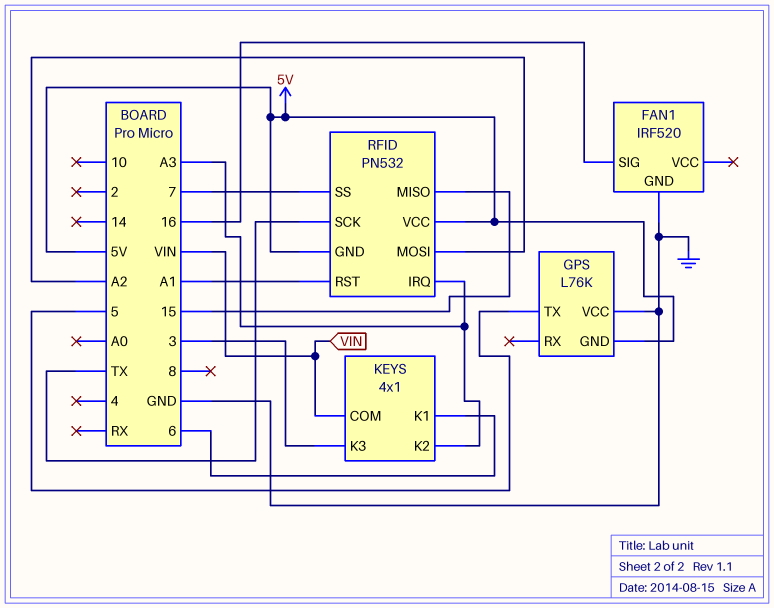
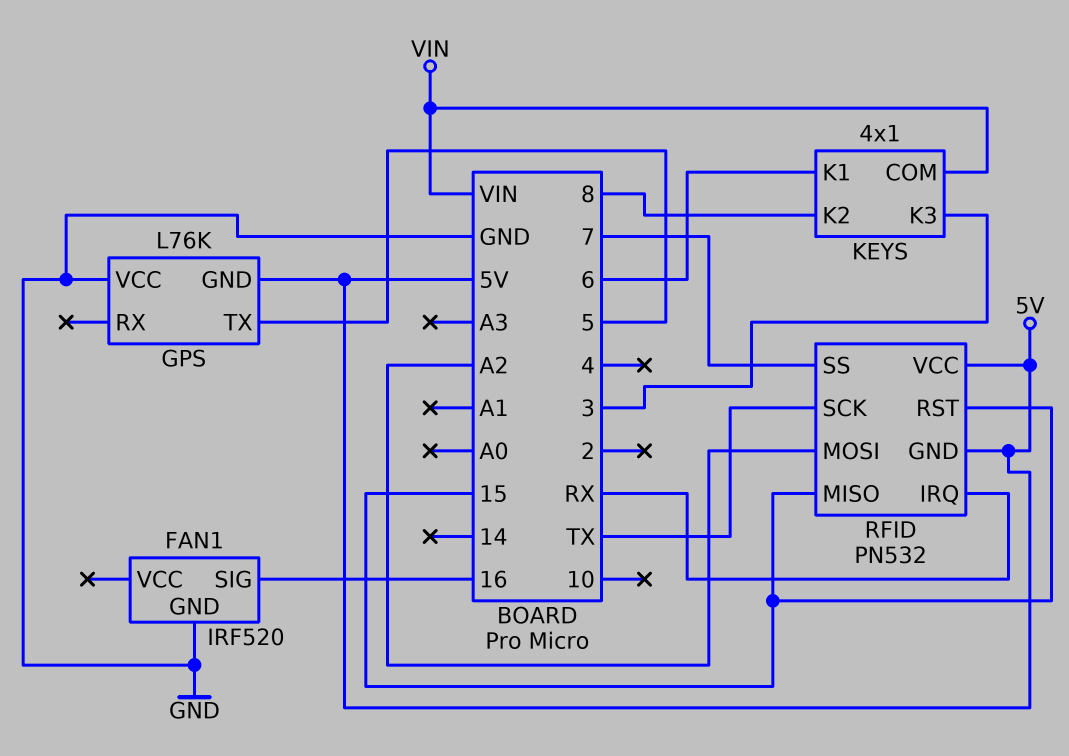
KEYS pin K2: A3 -> 8
RFID pin IRQ: A3 -> RX
RFID pin RST: A1 -> 15

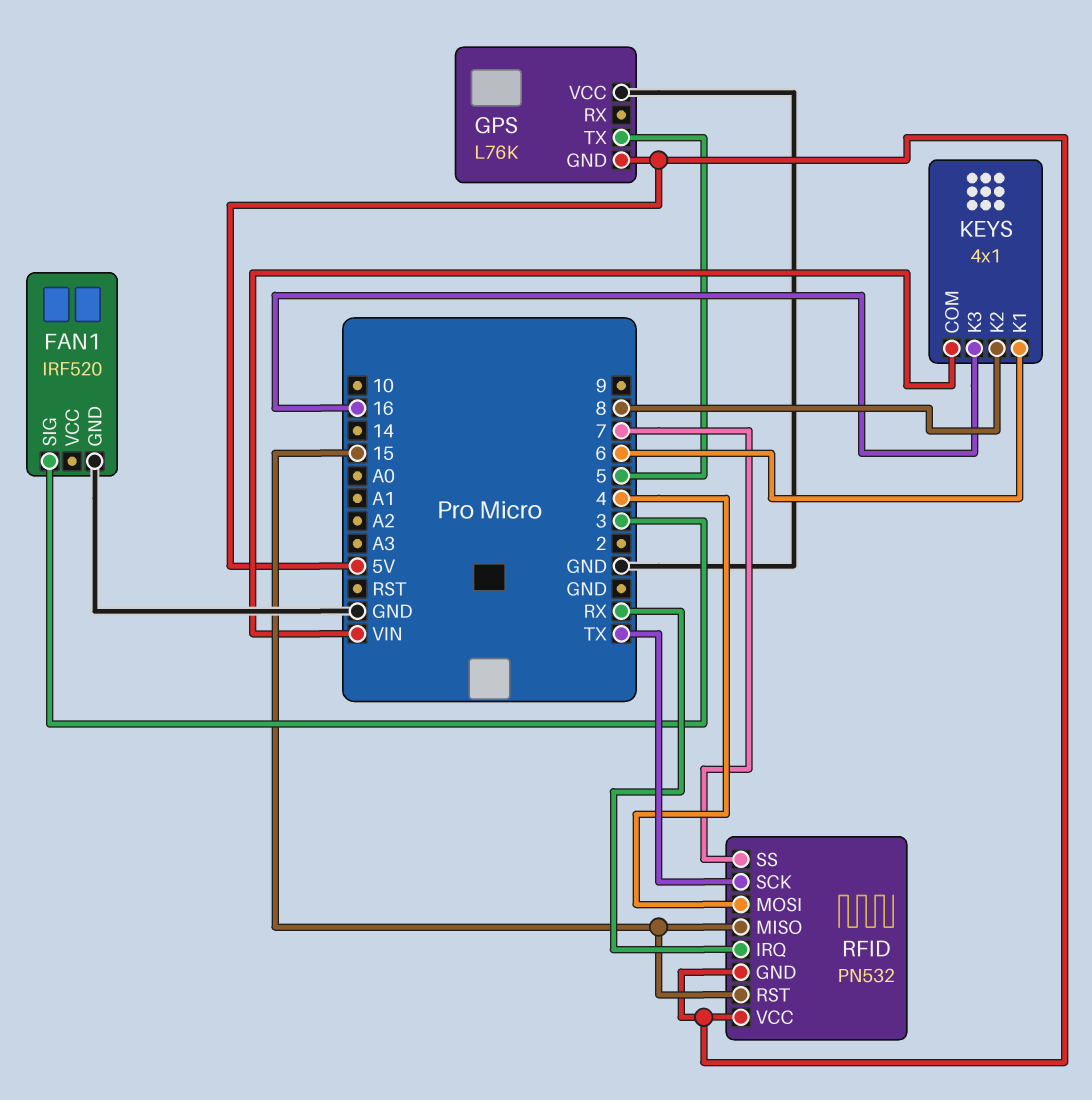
FAN1 pin SIG: 16 -> 3
KEYS pin K3: 3 -> 16
RFID pin MOSI: A2 -> 4

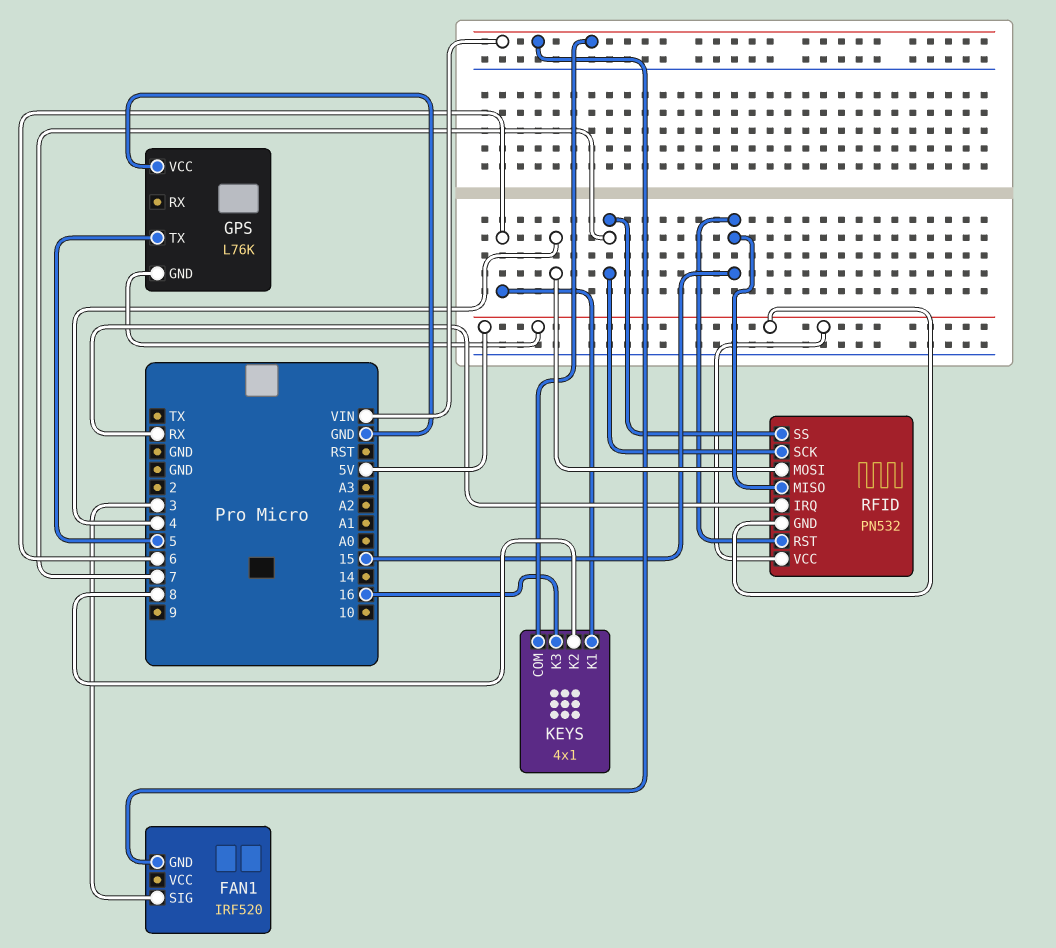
FAN1 pin GND: GND -> VIN
RFID pin SCK: TX -> 7

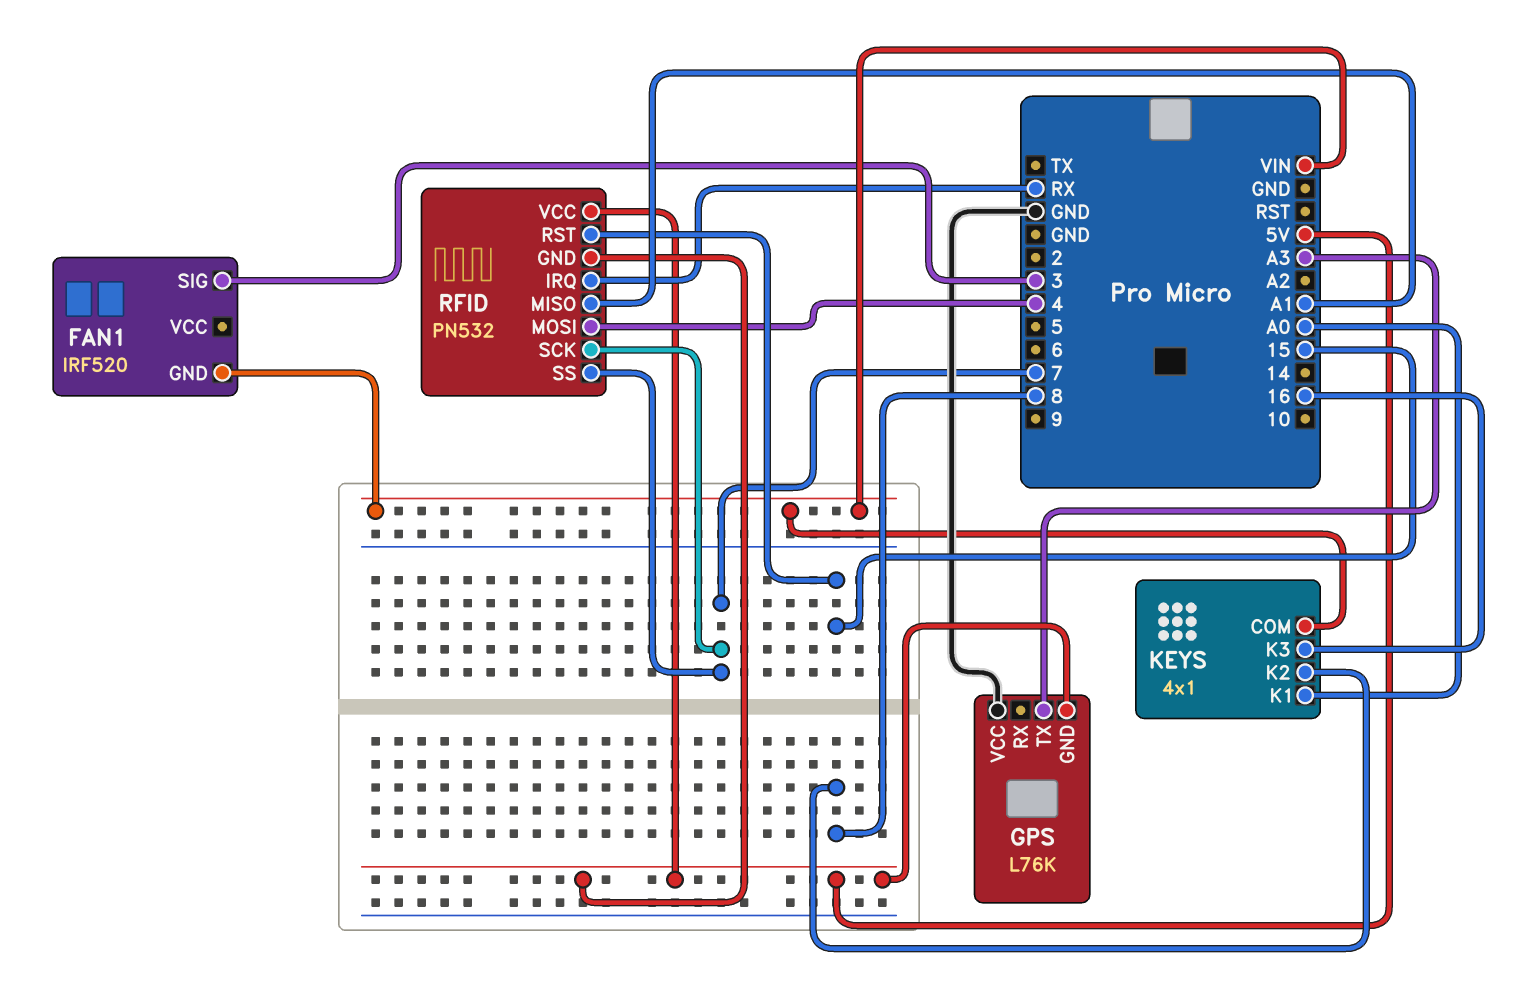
GPS pin TX: 5 -> A3
KEYS pin K1: 6 -> A0
RFID pin MISO: 15 -> A1

